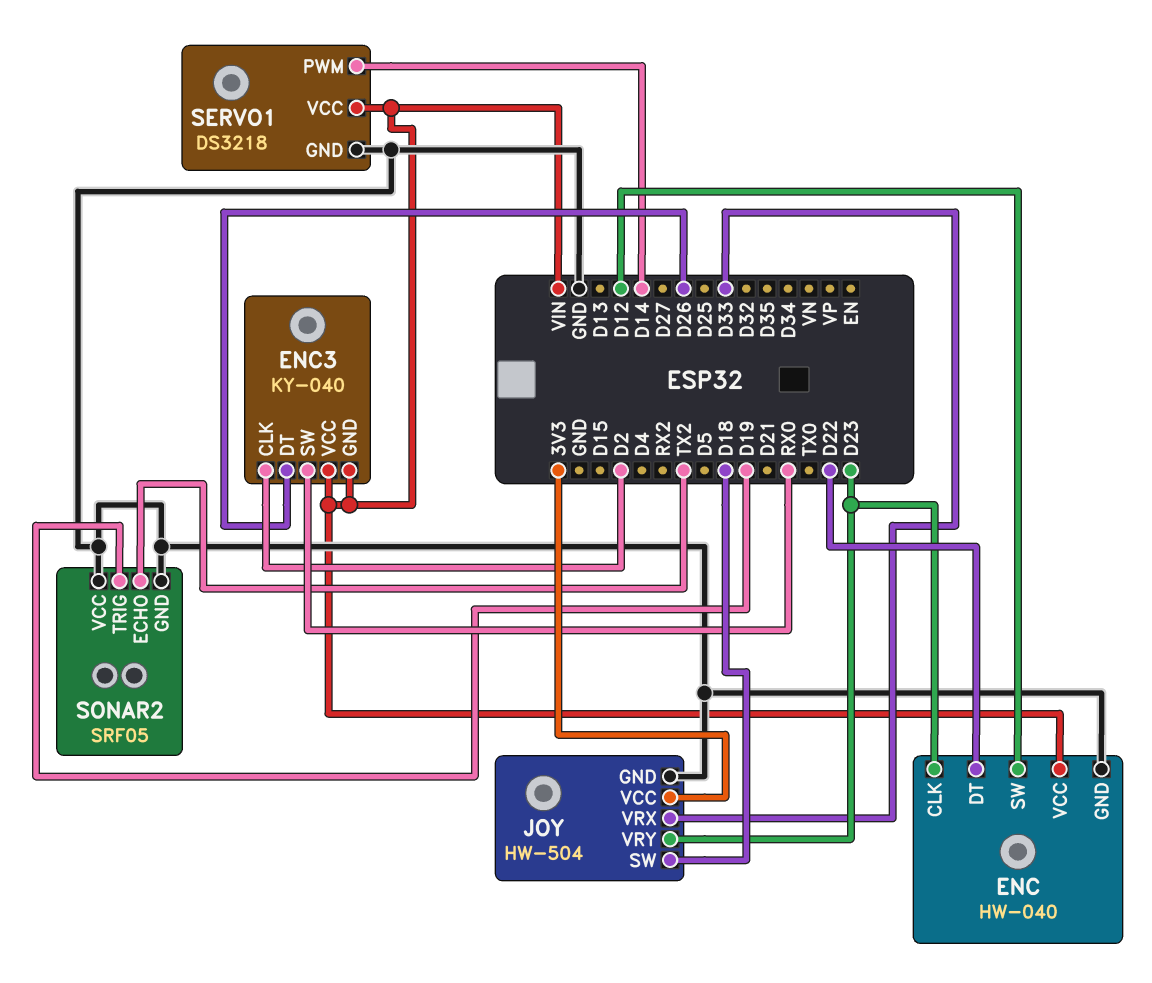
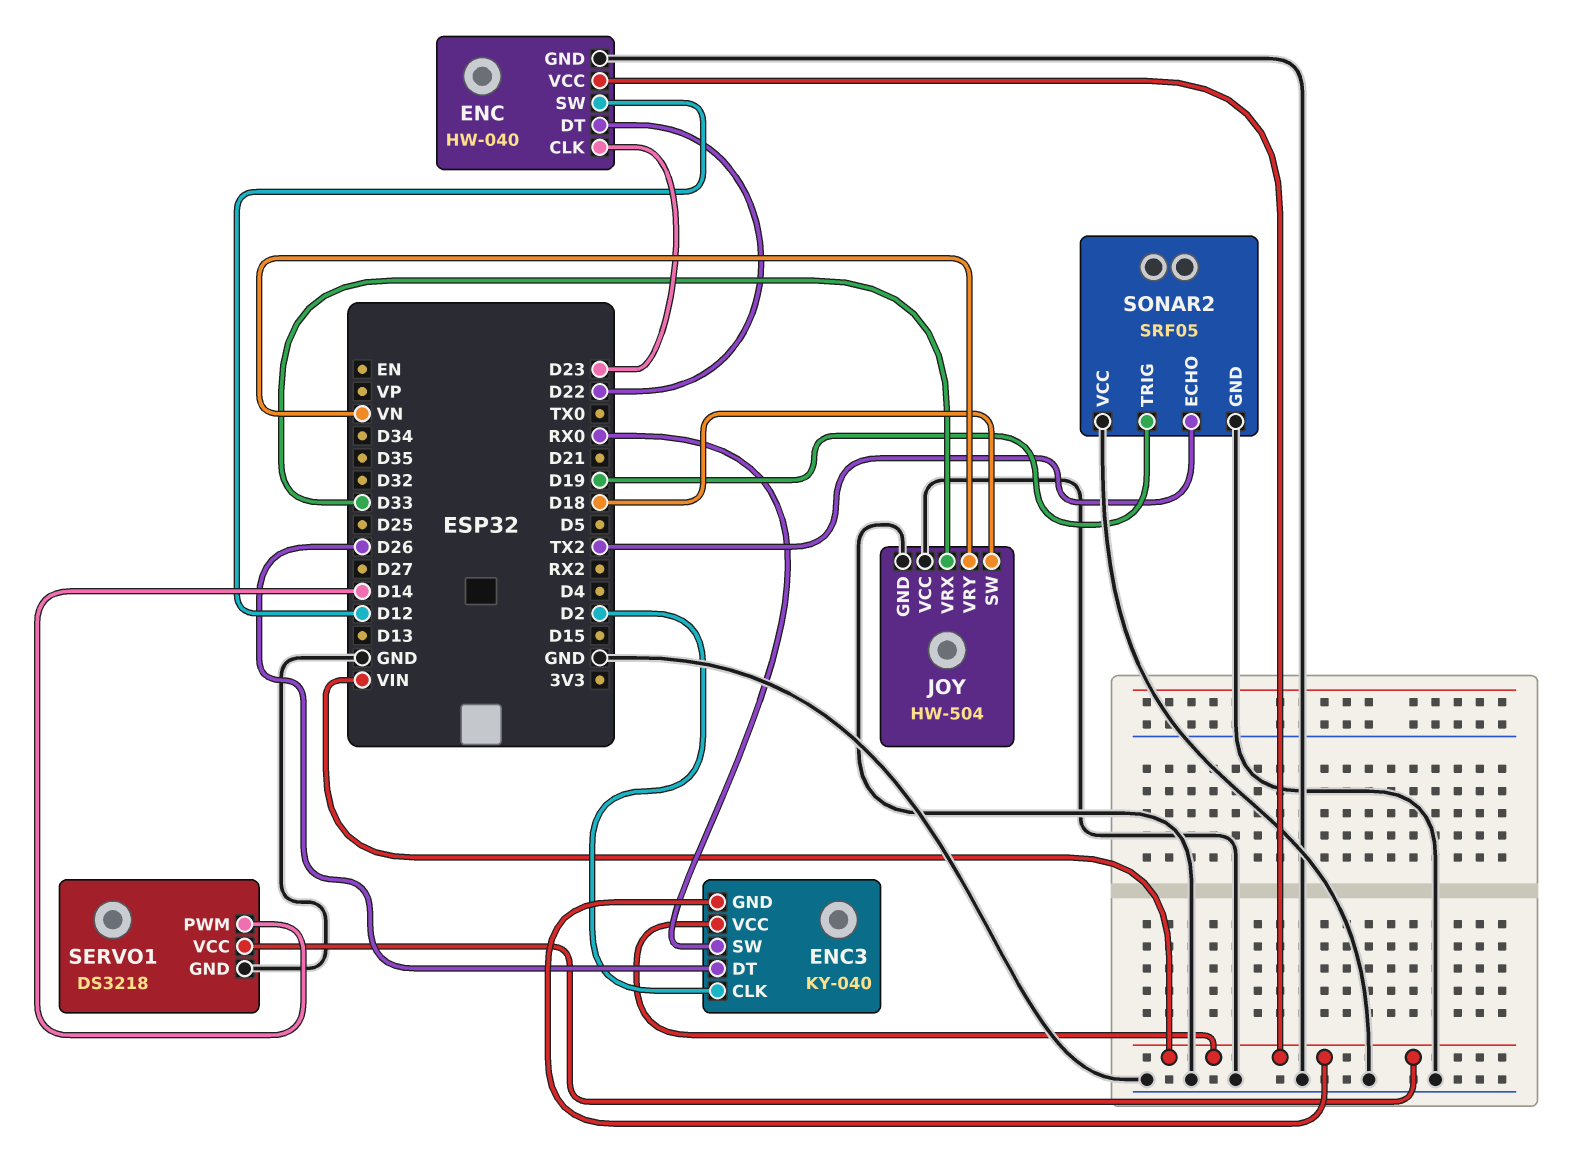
JOY pin VCC: 3V3 -> GND
JOY pin VRY: D23 -> VN

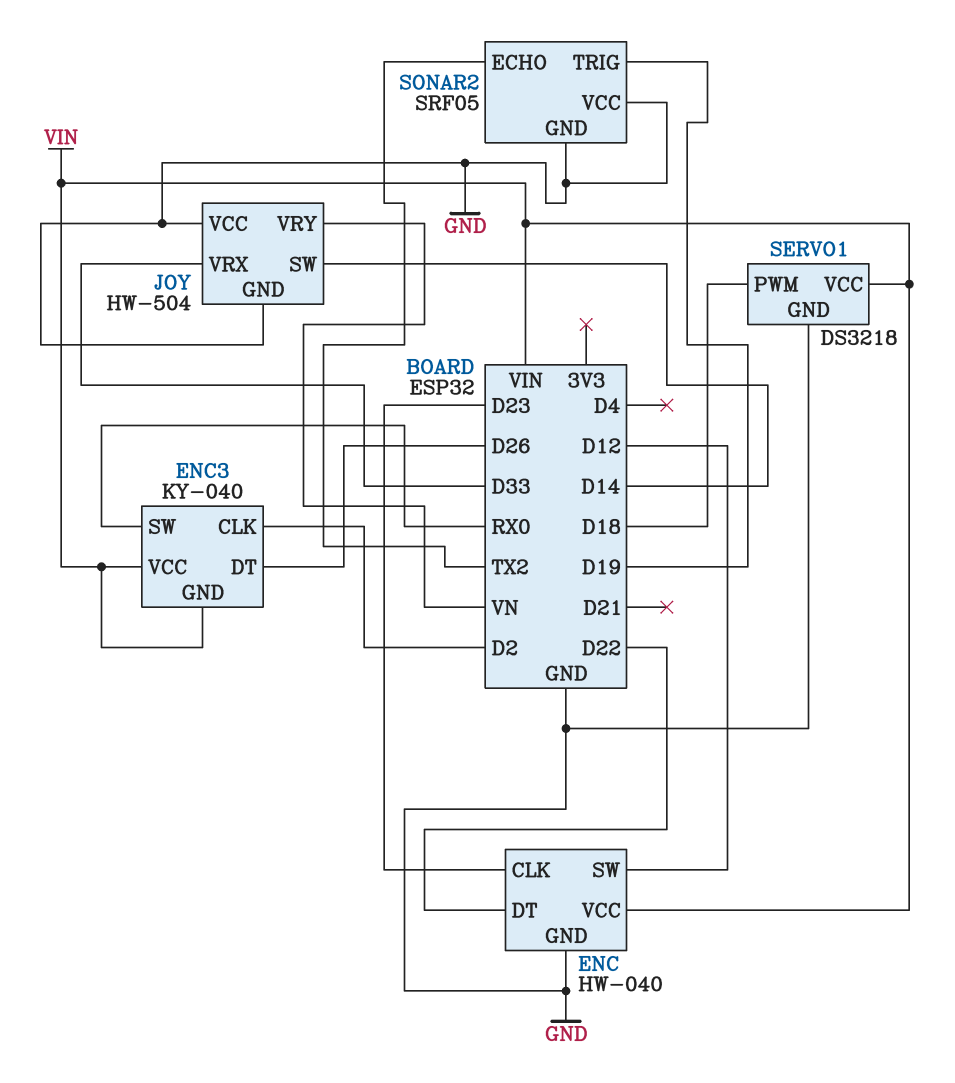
JOY pin SW: D18 -> D14
SERVO1 pin PWM: D14 -> D18

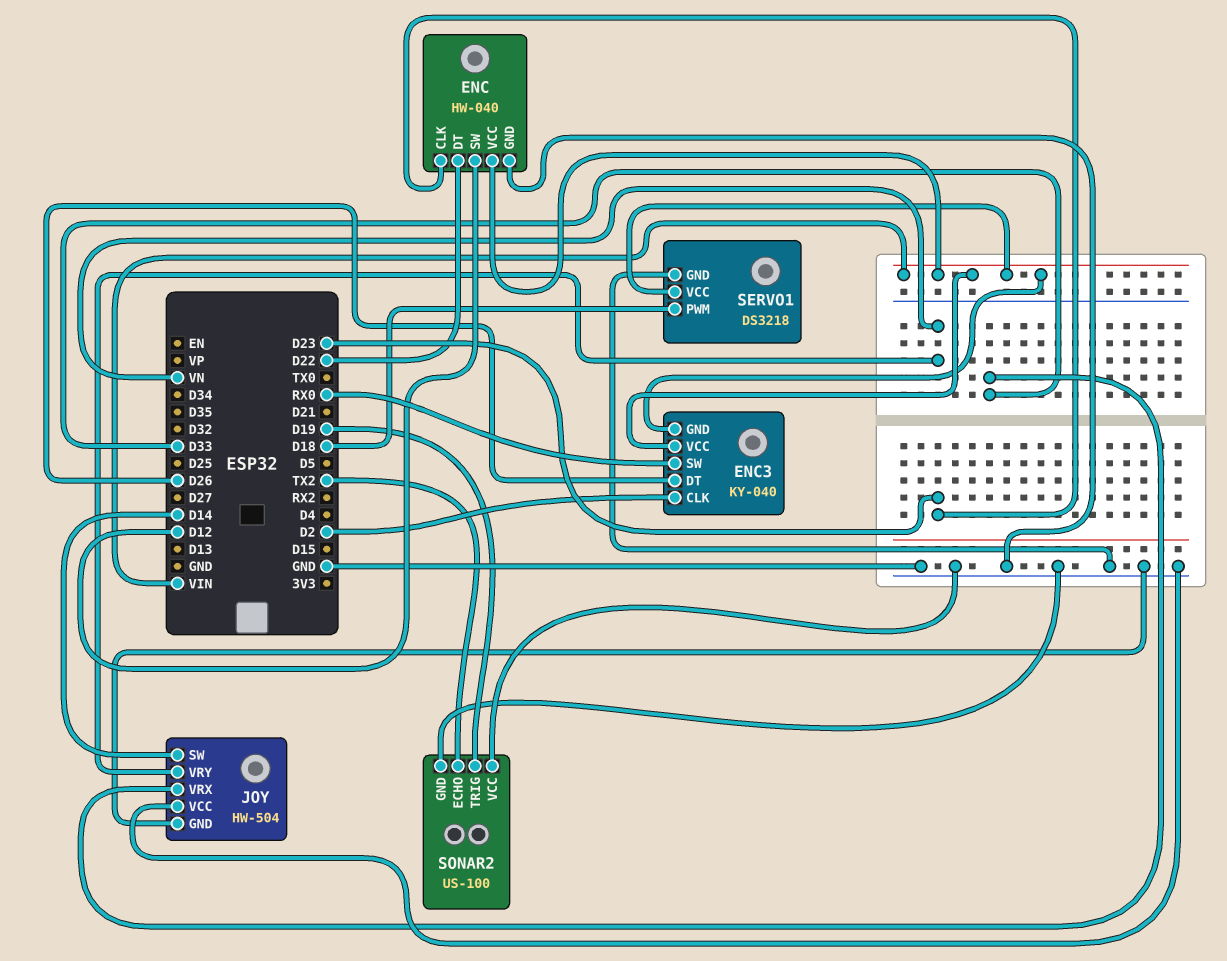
SONAR2: SRF05 -> US-100

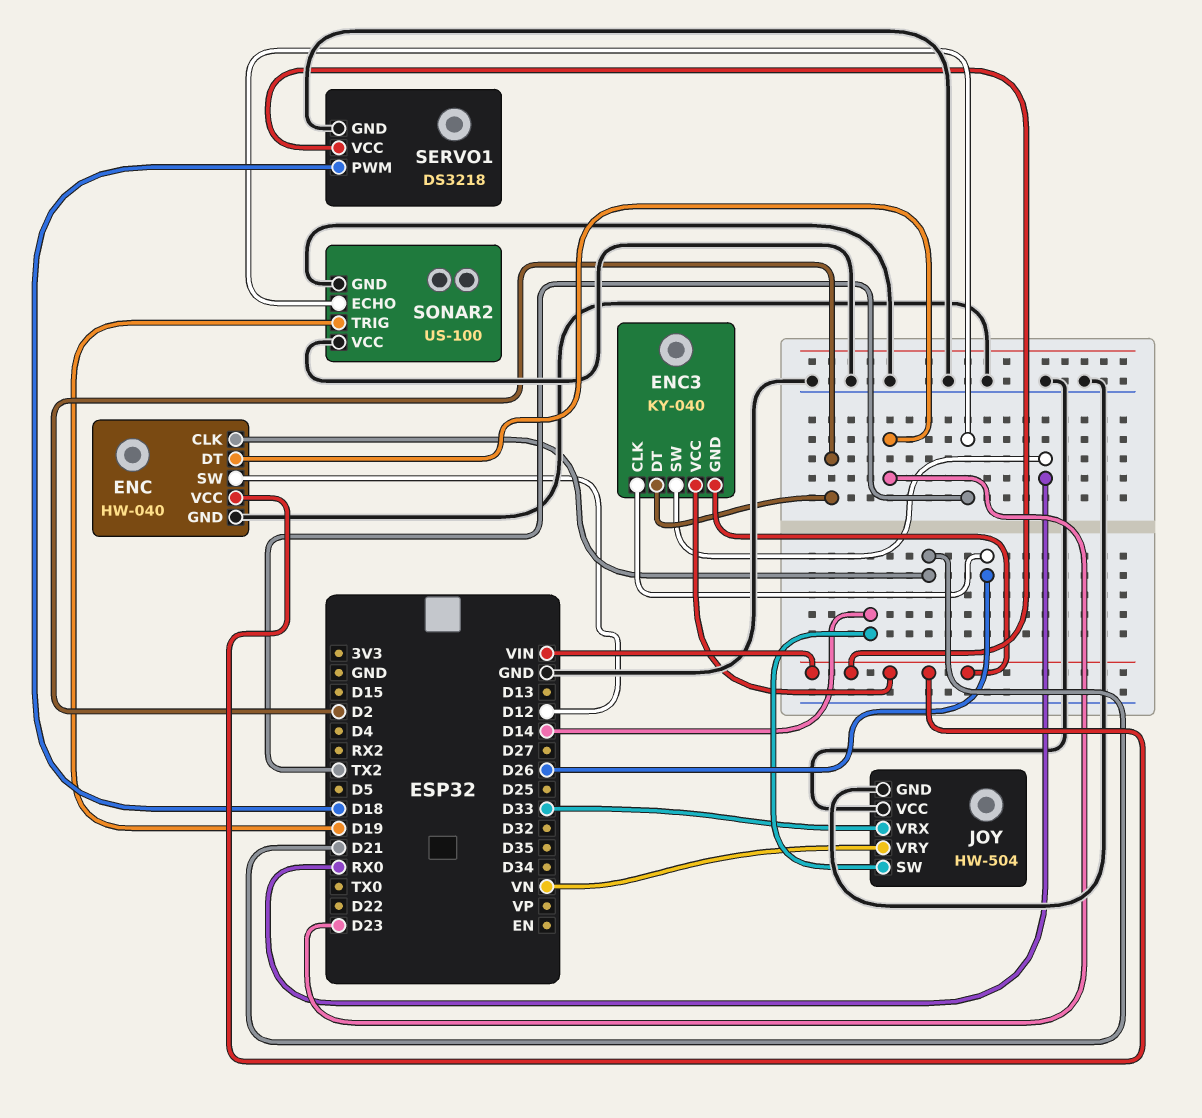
ENC pin CLK: D23 -> D21
ENC pin DT: D22 -> D23
ENC3 pin CLK: D2 -> D26
ENC3 pin DT: D26 -> D2

